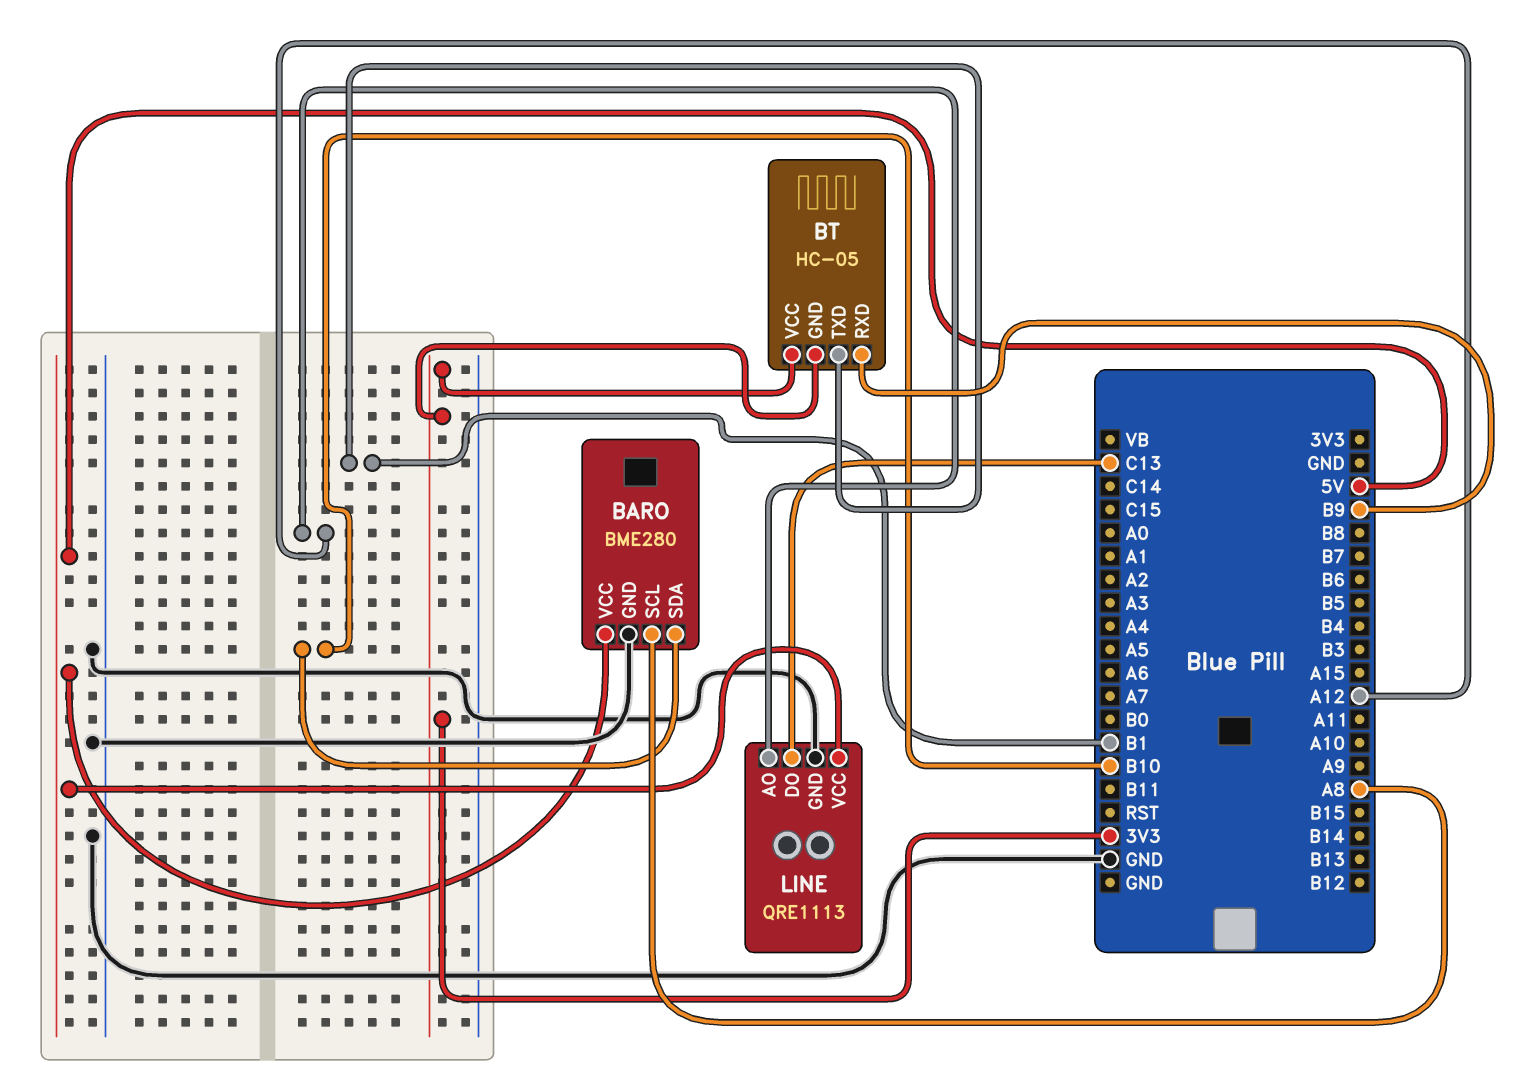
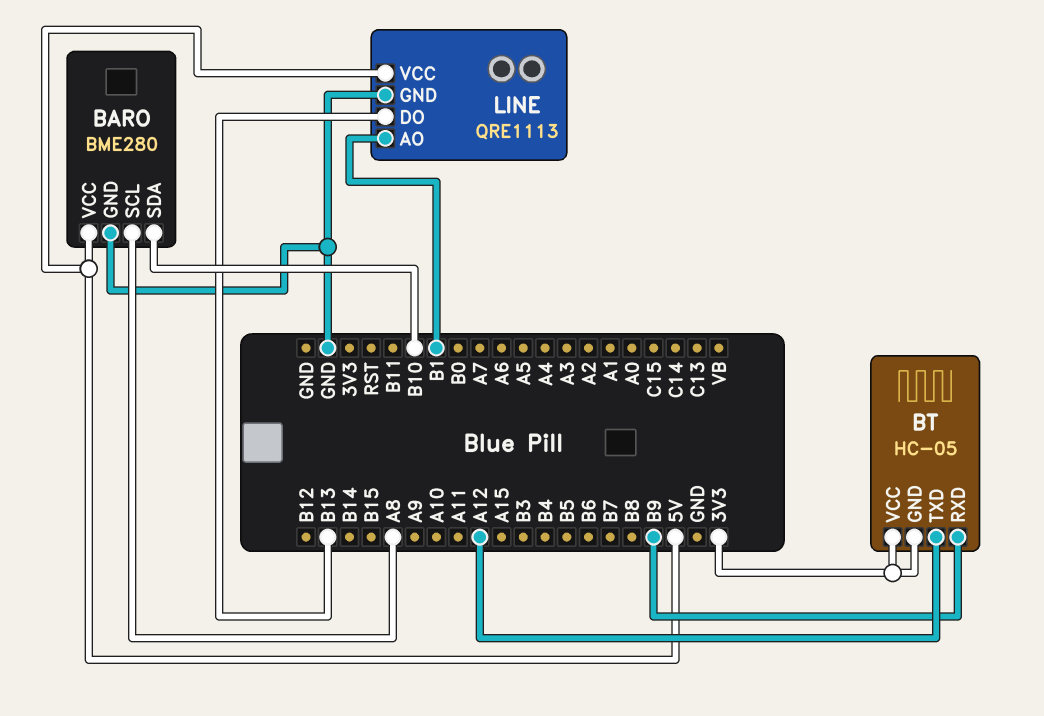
BT pin TXD: B1 -> A12
LINE pin AO: A12 -> B1
LINE pin DO: C13 -> B13

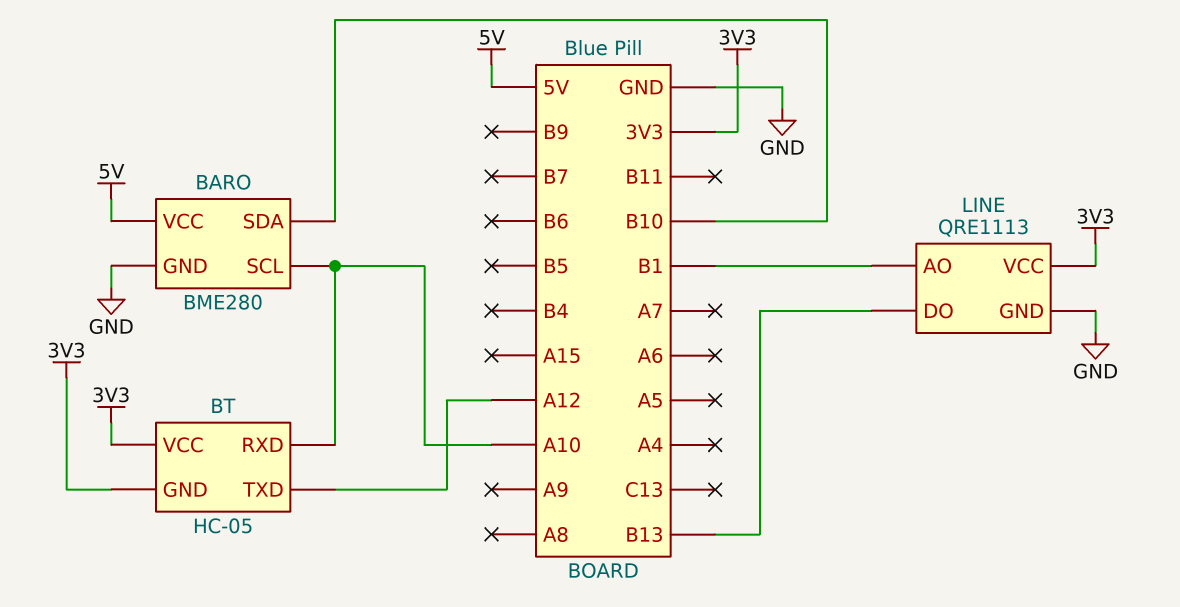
BARO pin SCL: A8 -> A10
BT pin RXD: B9 -> A10
LINE pin VCC: 5V -> 3V3

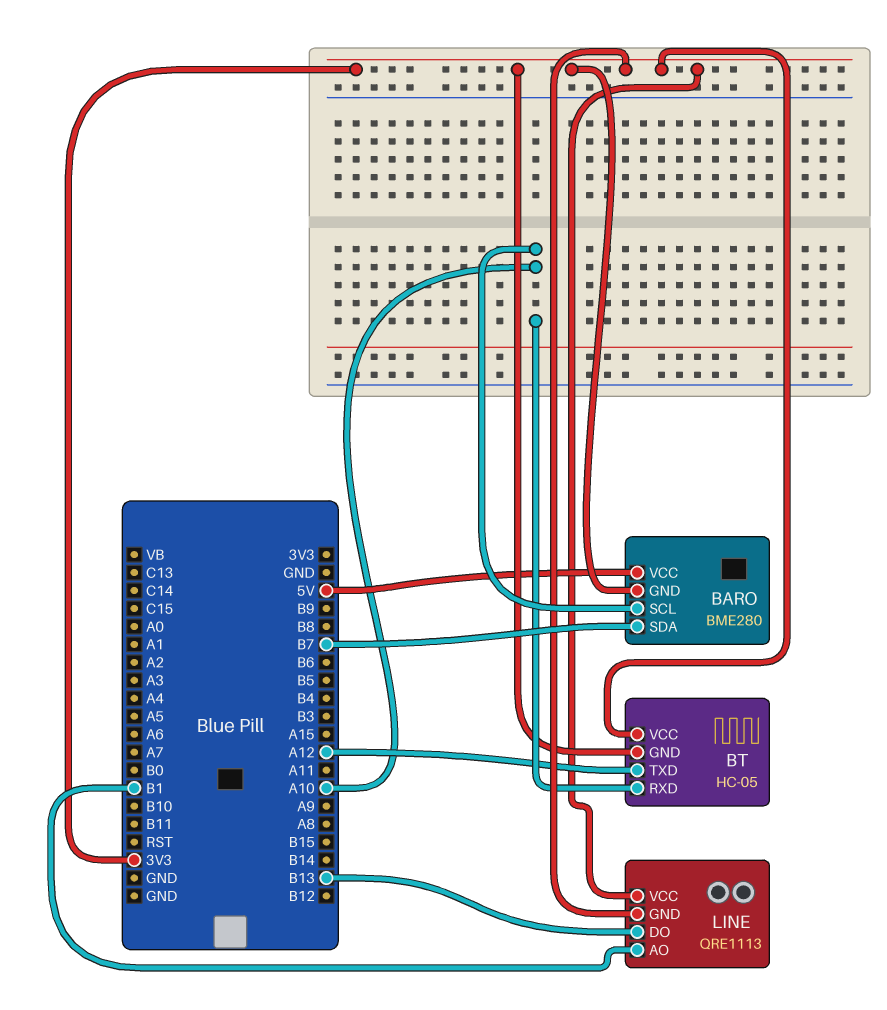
BARO pin GND: GND -> 3V3
BARO pin SDA: B10 -> B7
LINE pin GND: GND -> 3V3

